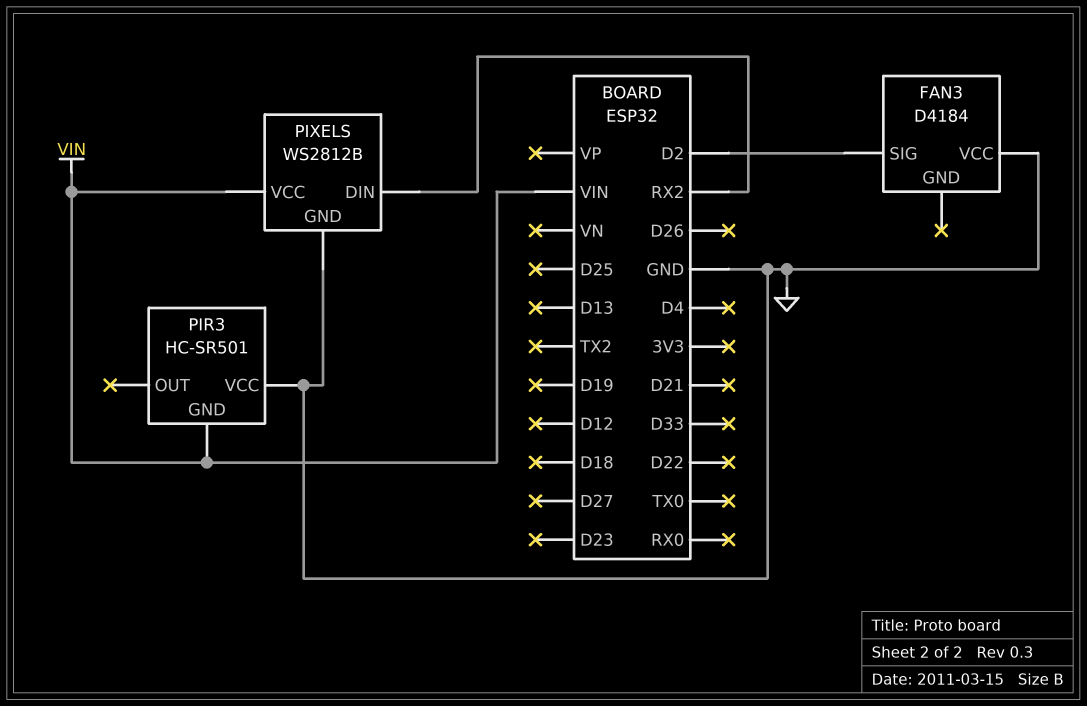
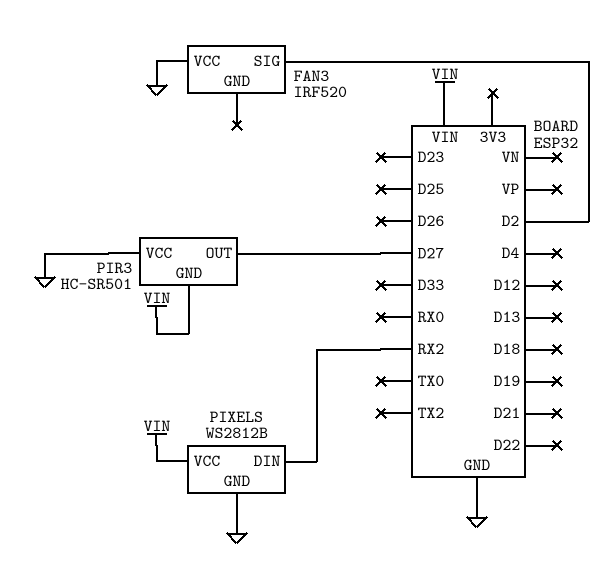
FAN3: D4184 -> IRF520
PIR3 pin OUT: none -> D27

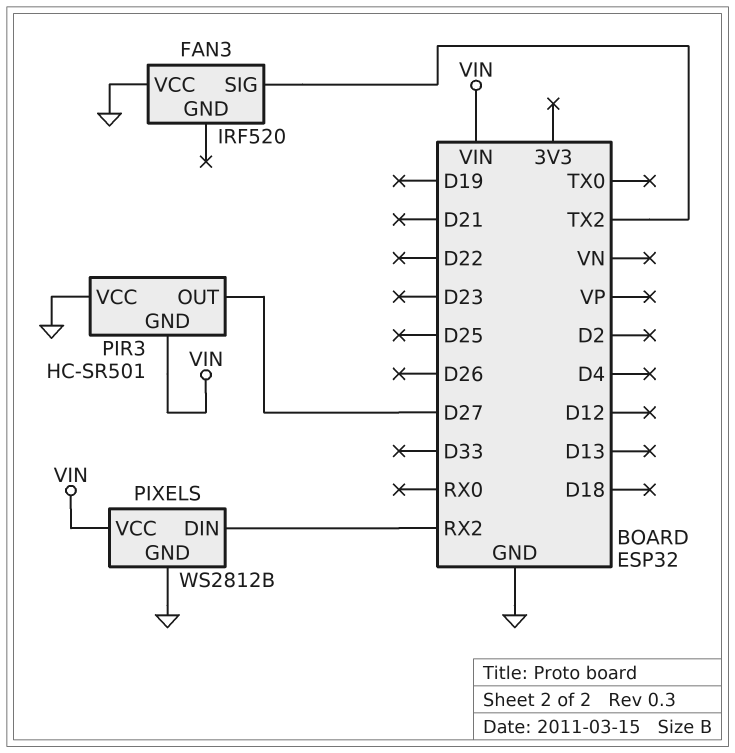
FAN3 pin SIG: D2 -> TX2

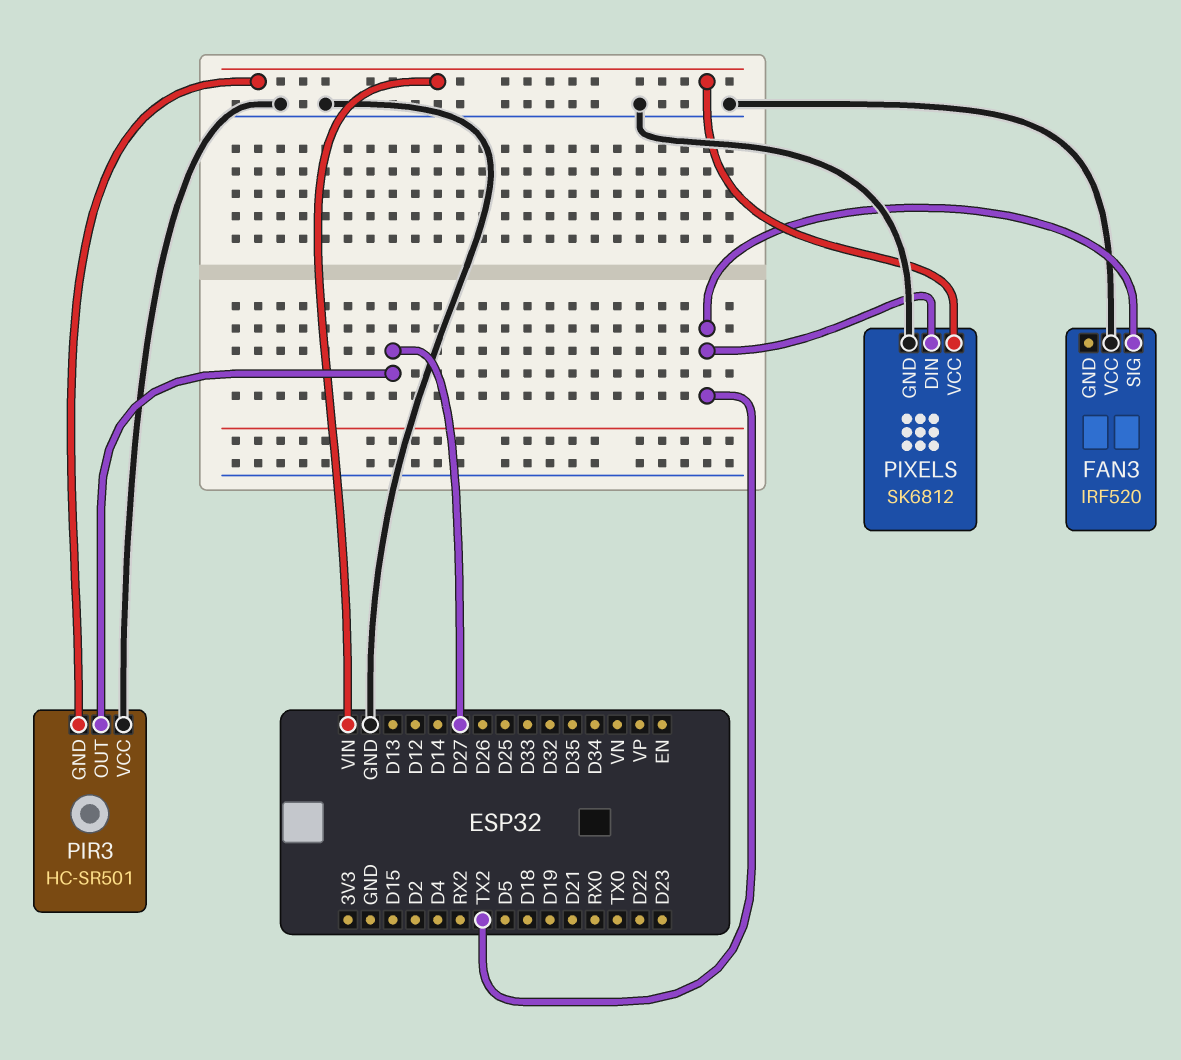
PIXELS: WS2812B -> SK6812
PIXELS pin DIN: RX2 -> TX2

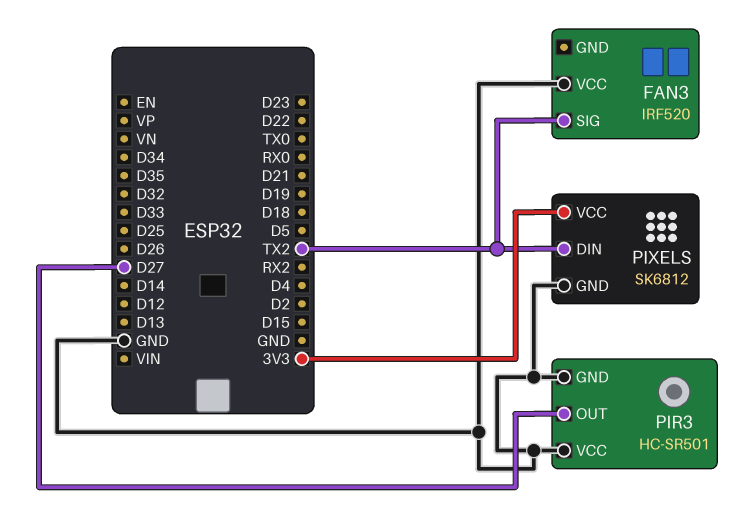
PIR3 pin GND: VIN -> GND
PIXELS pin VCC: VIN -> 3V3

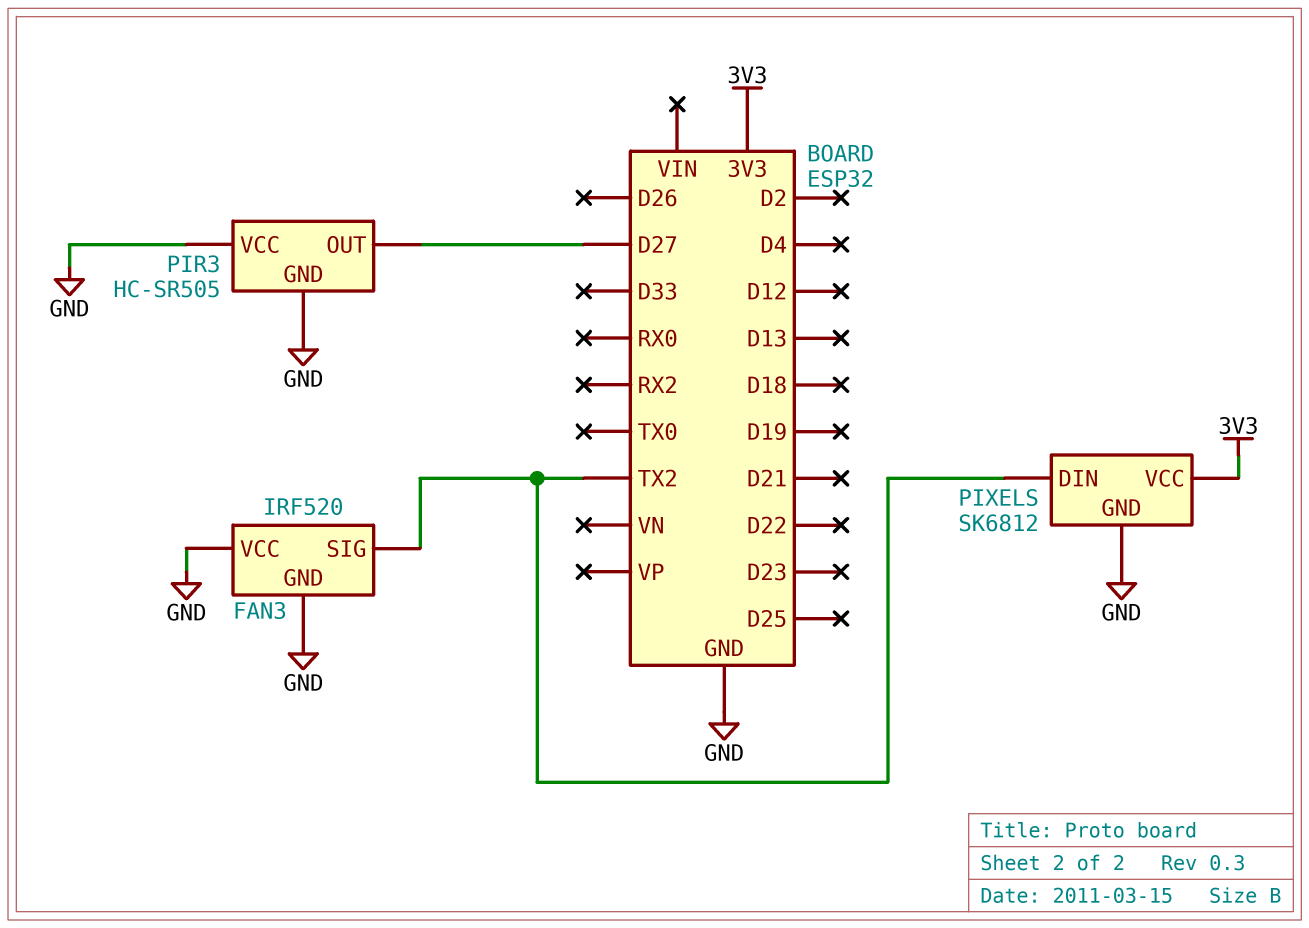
FAN3 pin GND: none -> GND
PIR3: HC-SR501 -> HC-SR505

